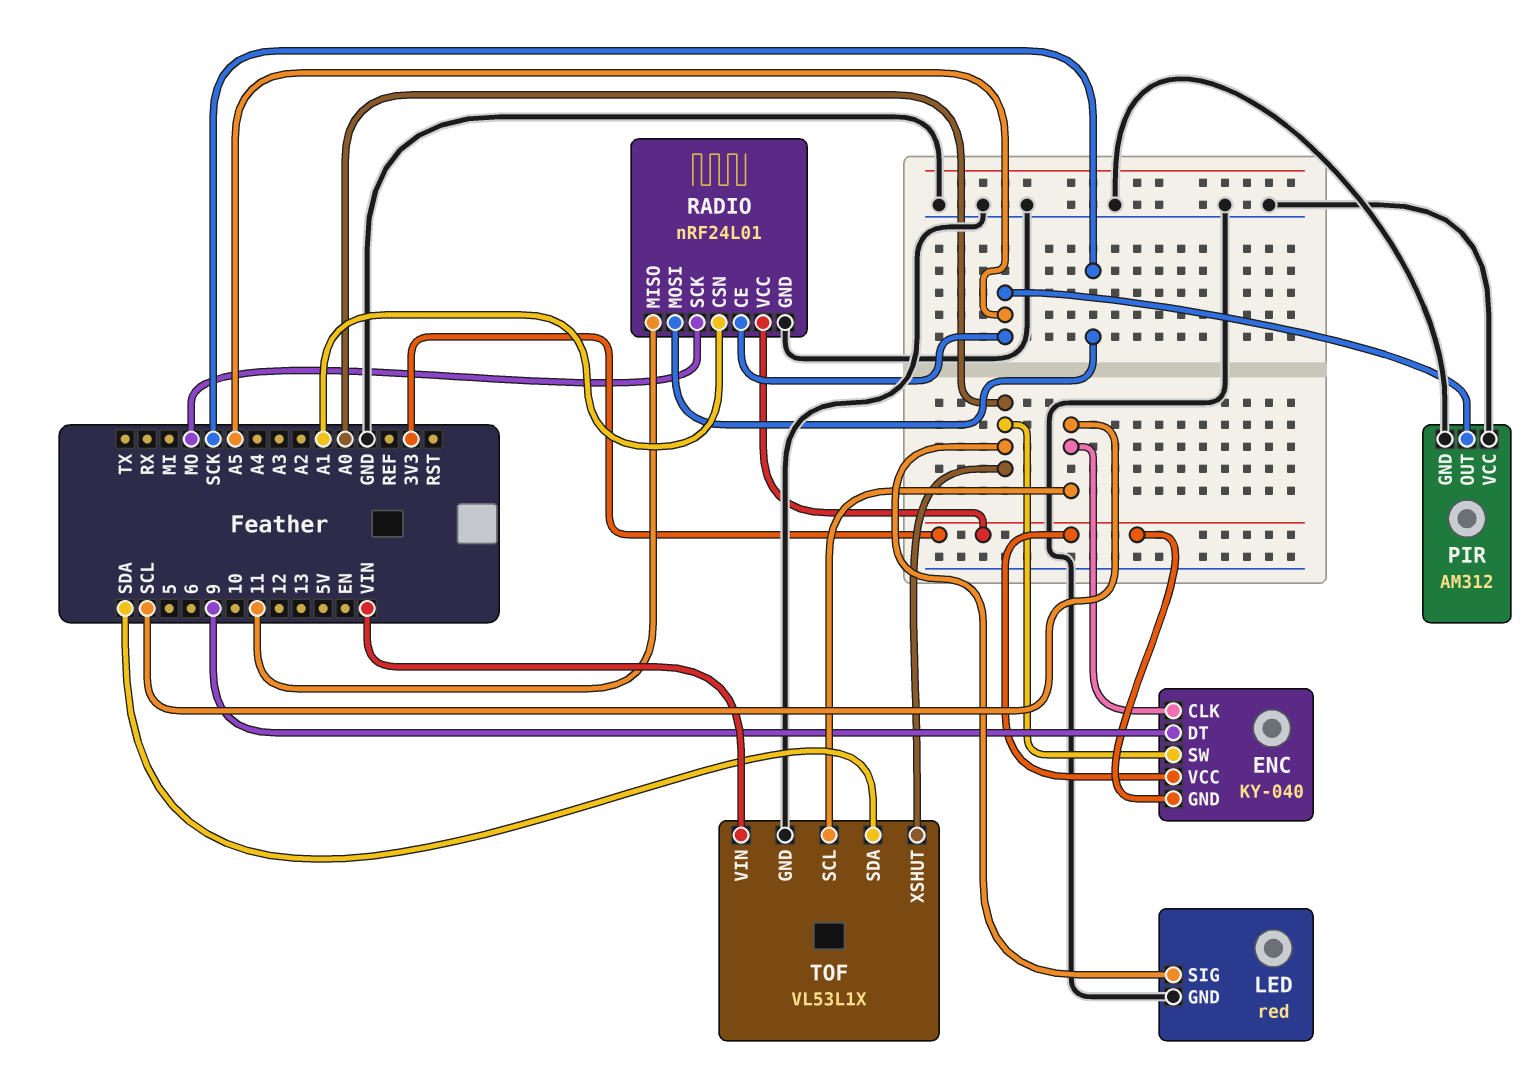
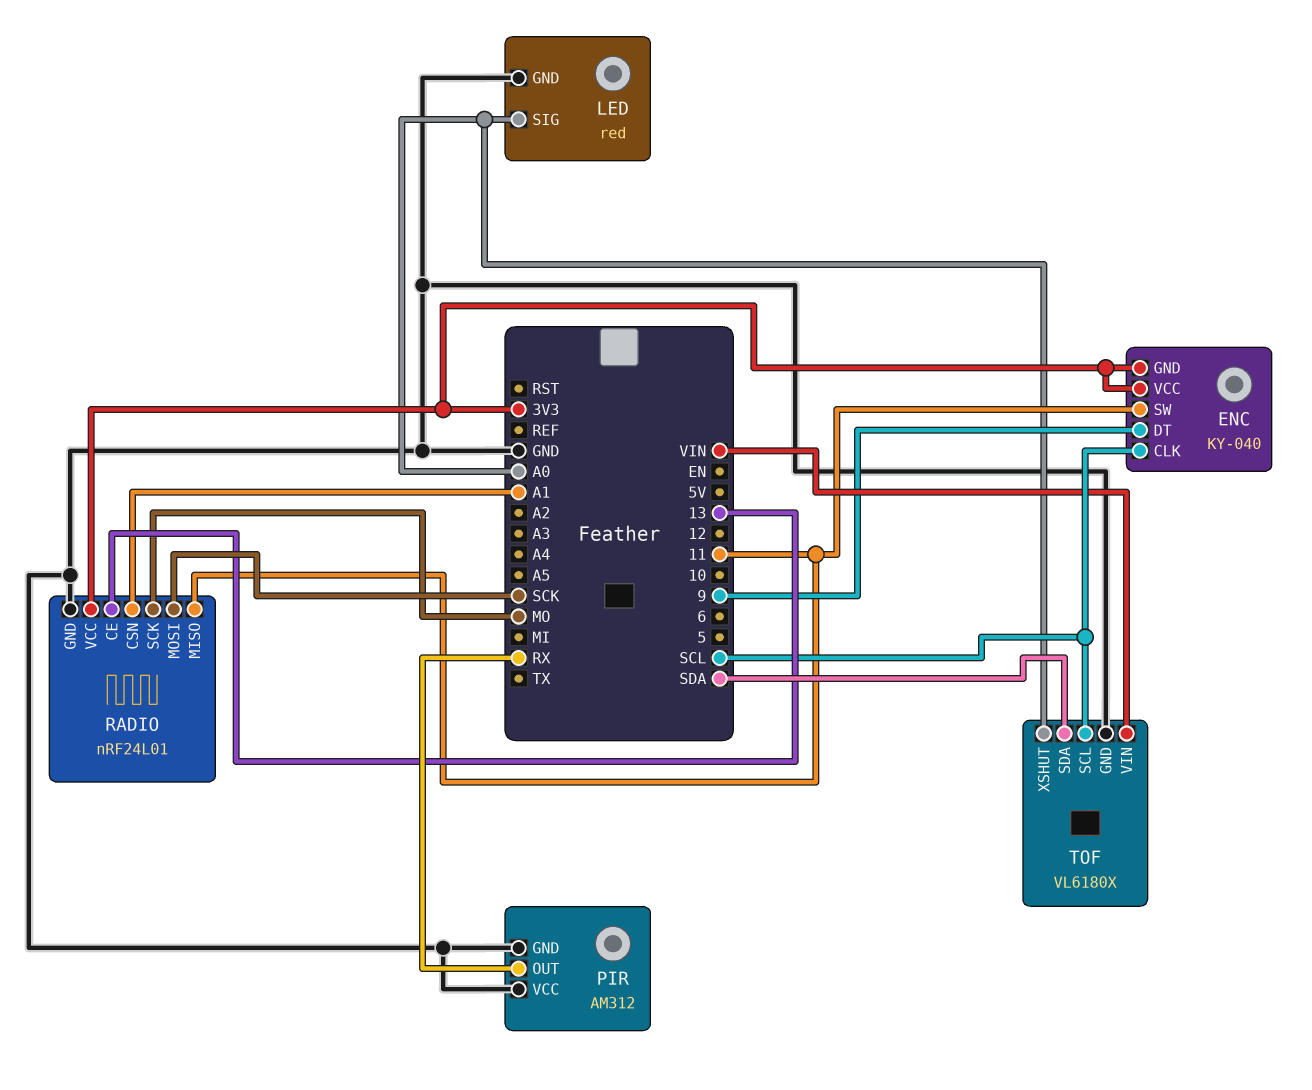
ENC pin SW: A0 -> 11
PIR pin OUT: A5 -> RX
RADIO pin CE: A5 -> 13
TOF: VL53L1X -> VL6180X

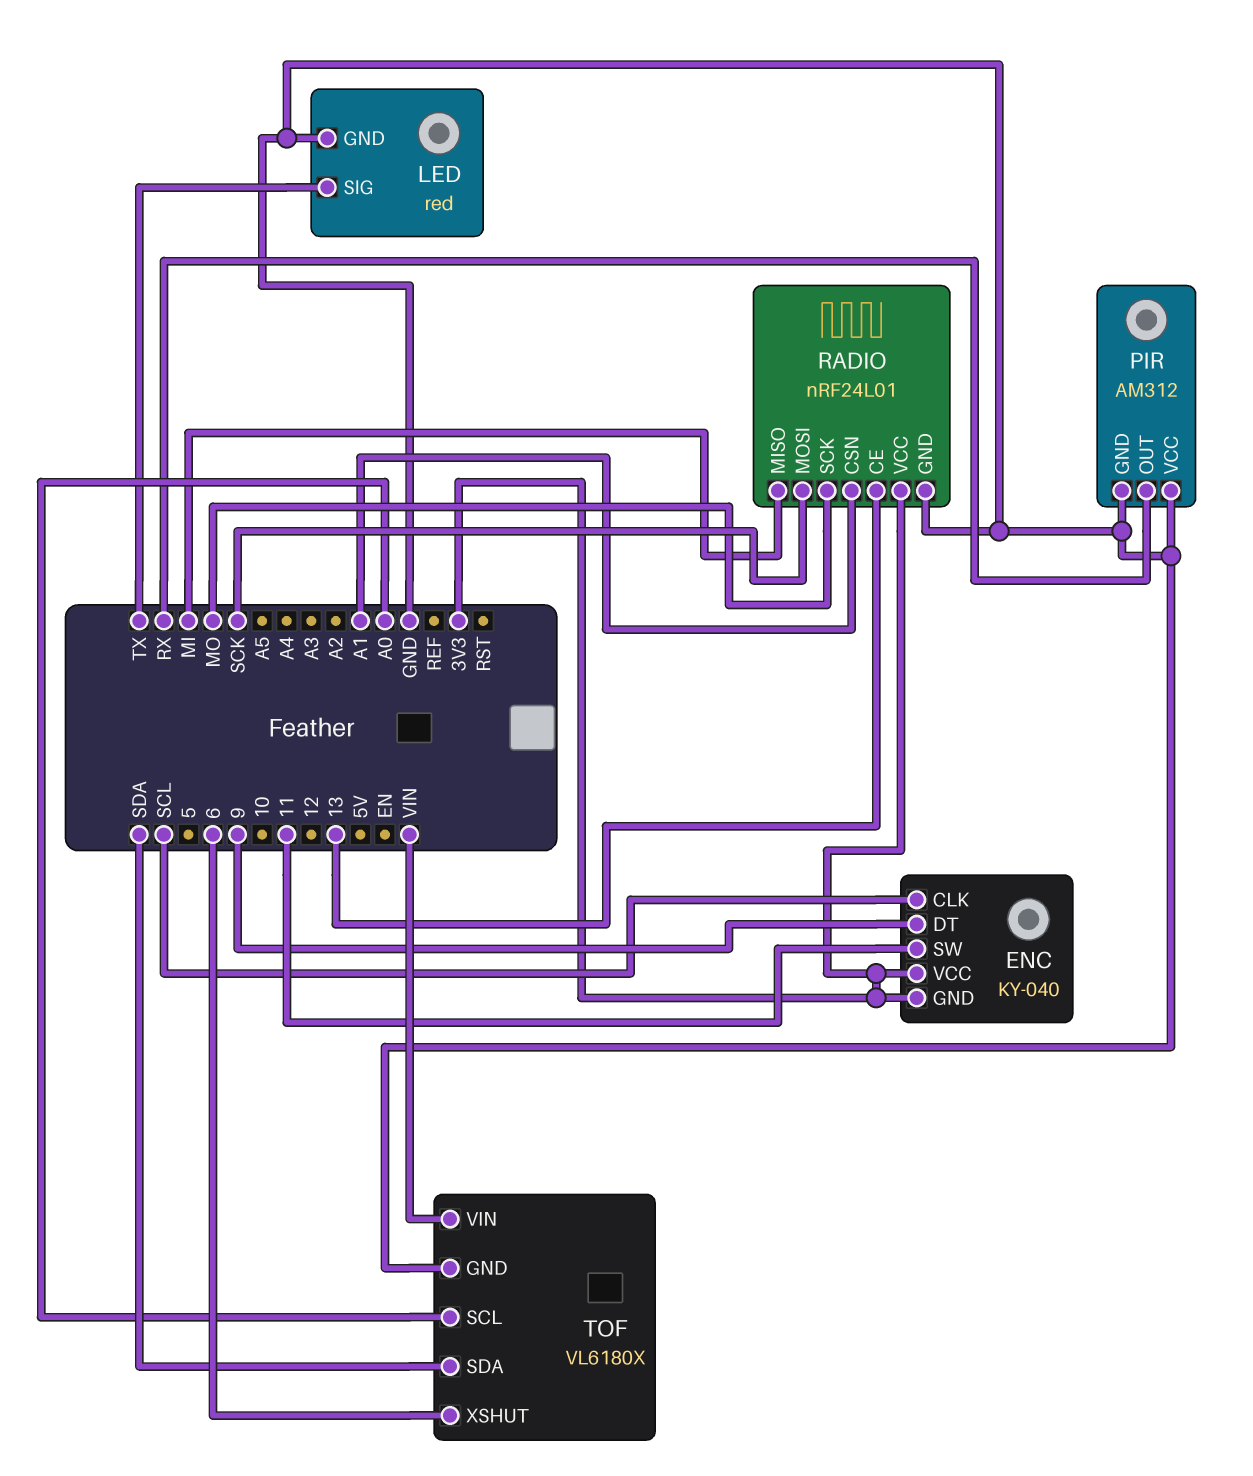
LED pin SIG: A0 -> TX
RADIO pin MISO: 11 -> MI
TOF pin SCL: SCL -> A0
TOF pin XSHUT: A0 -> 6

